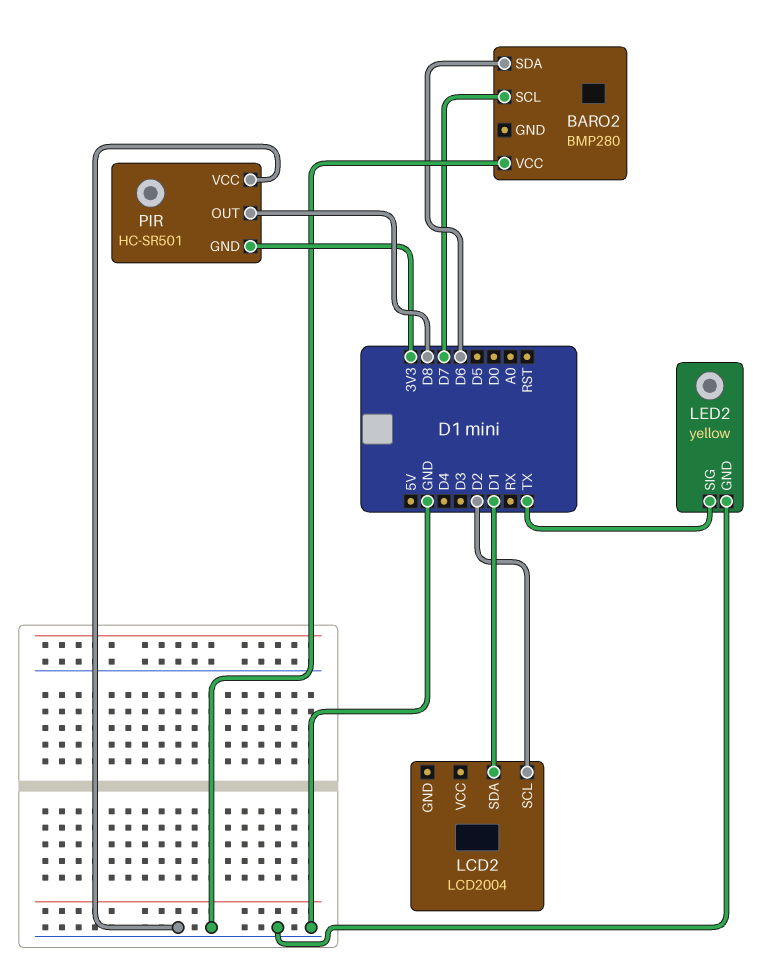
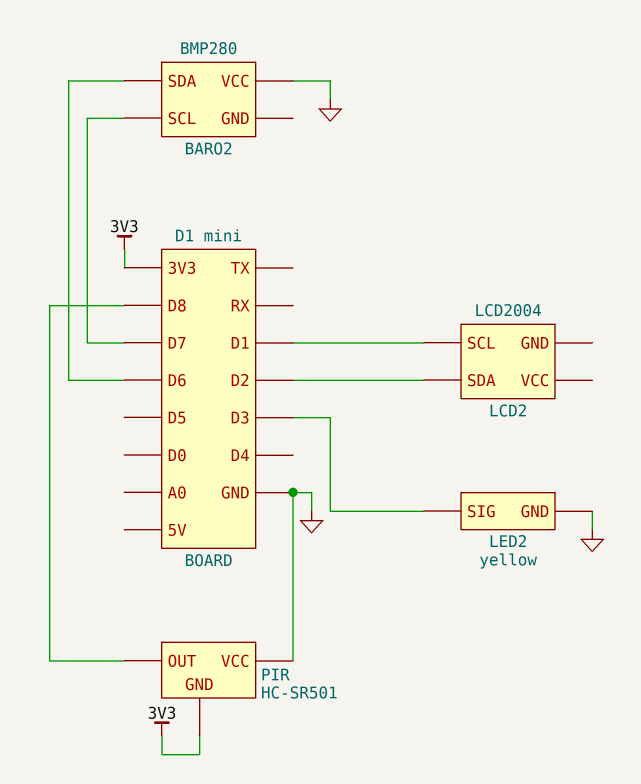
LCD2 pin SCL: D2 -> D1
LCD2 pin SDA: D1 -> D2
LED2 pin SIG: TX -> D3

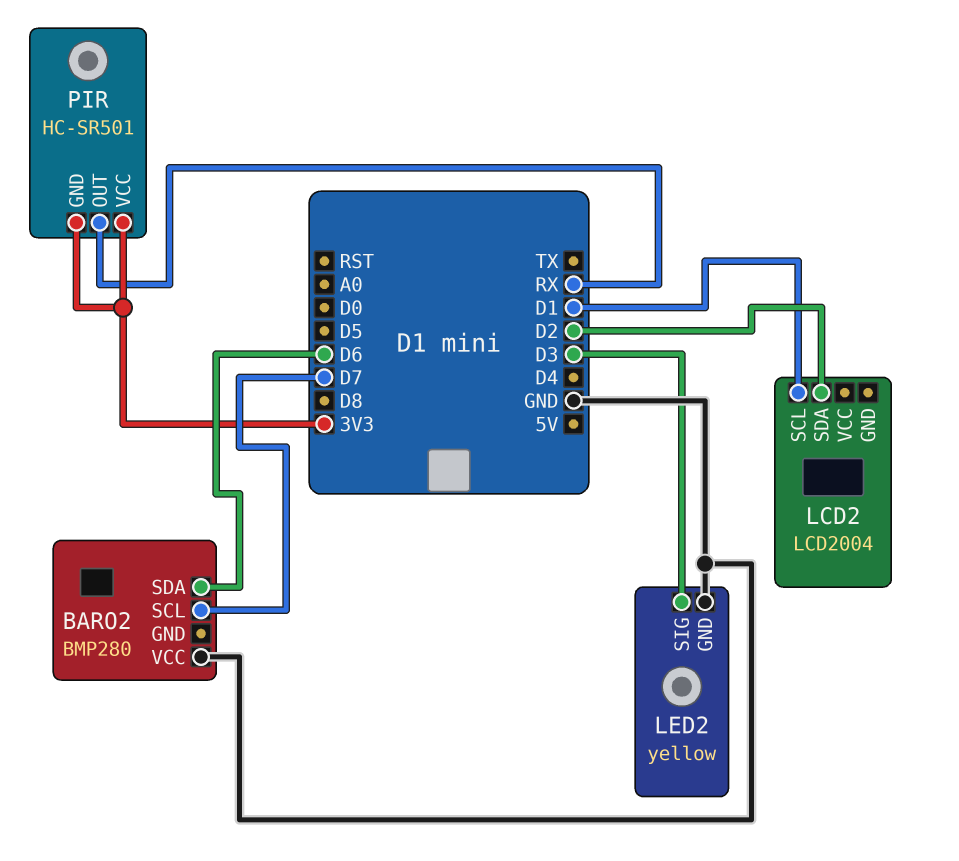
PIR pin OUT: D8 -> RX
PIR pin VCC: GND -> 3V3

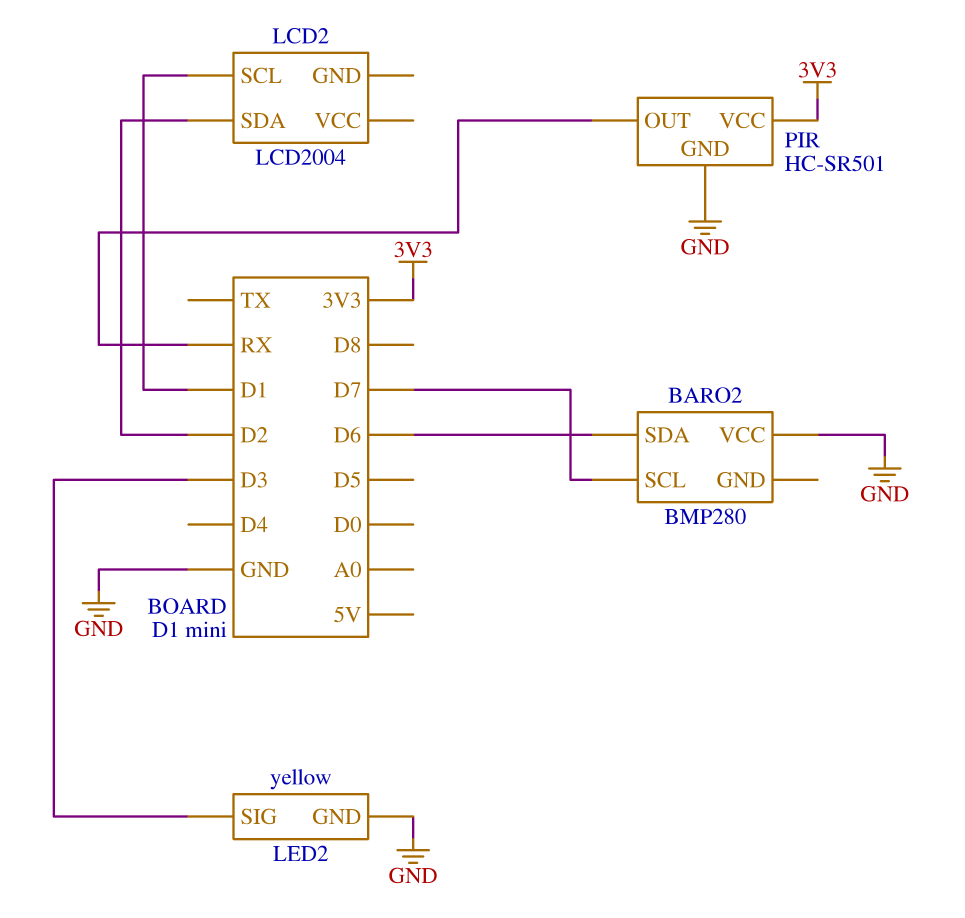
PIR pin GND: 3V3 -> GND

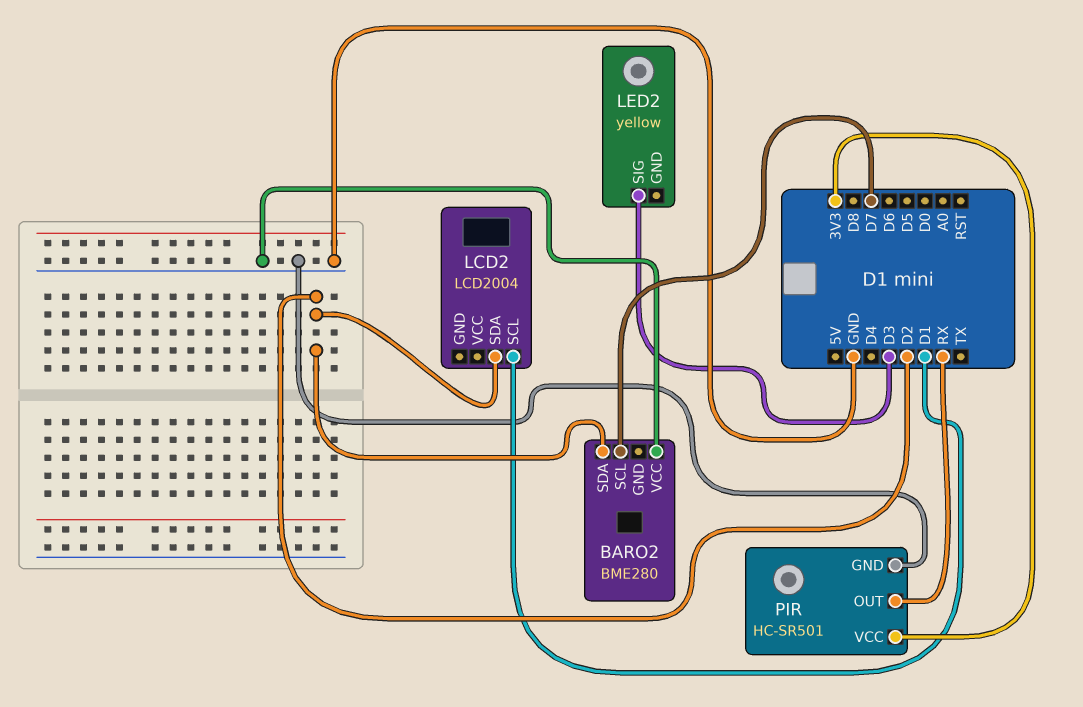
BARO2: BMP280 -> BME280
BARO2 pin SDA: D6 -> D2
LED2 pin GND: GND -> none

